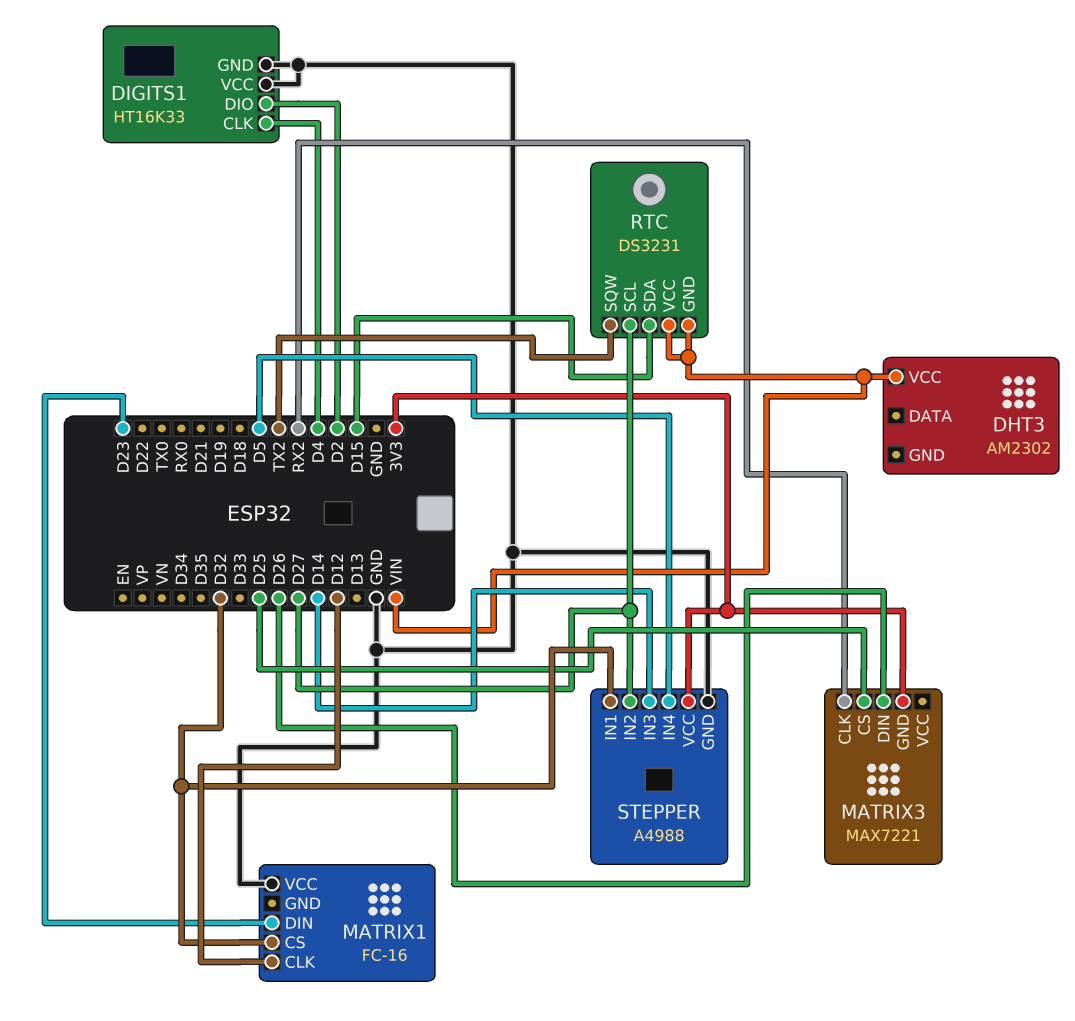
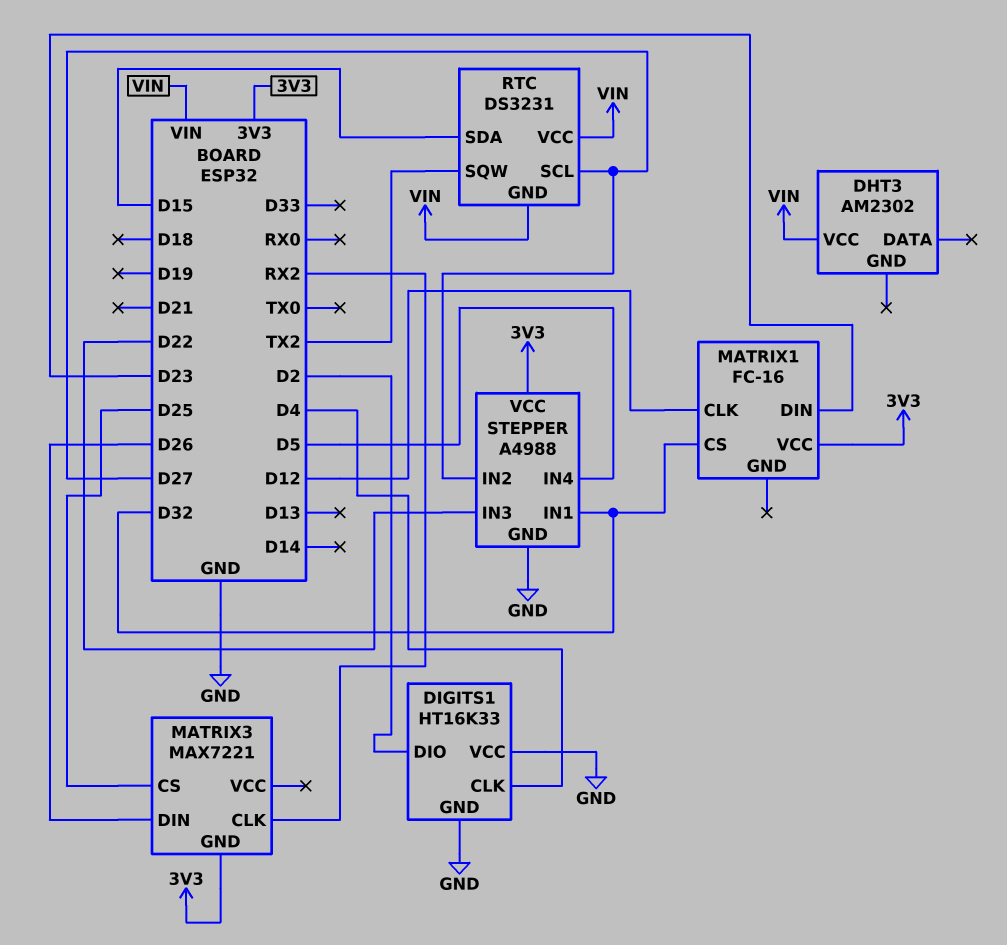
MATRIX1 pin VCC: GND -> 3V3
STEPPER pin IN3: D14 -> D22

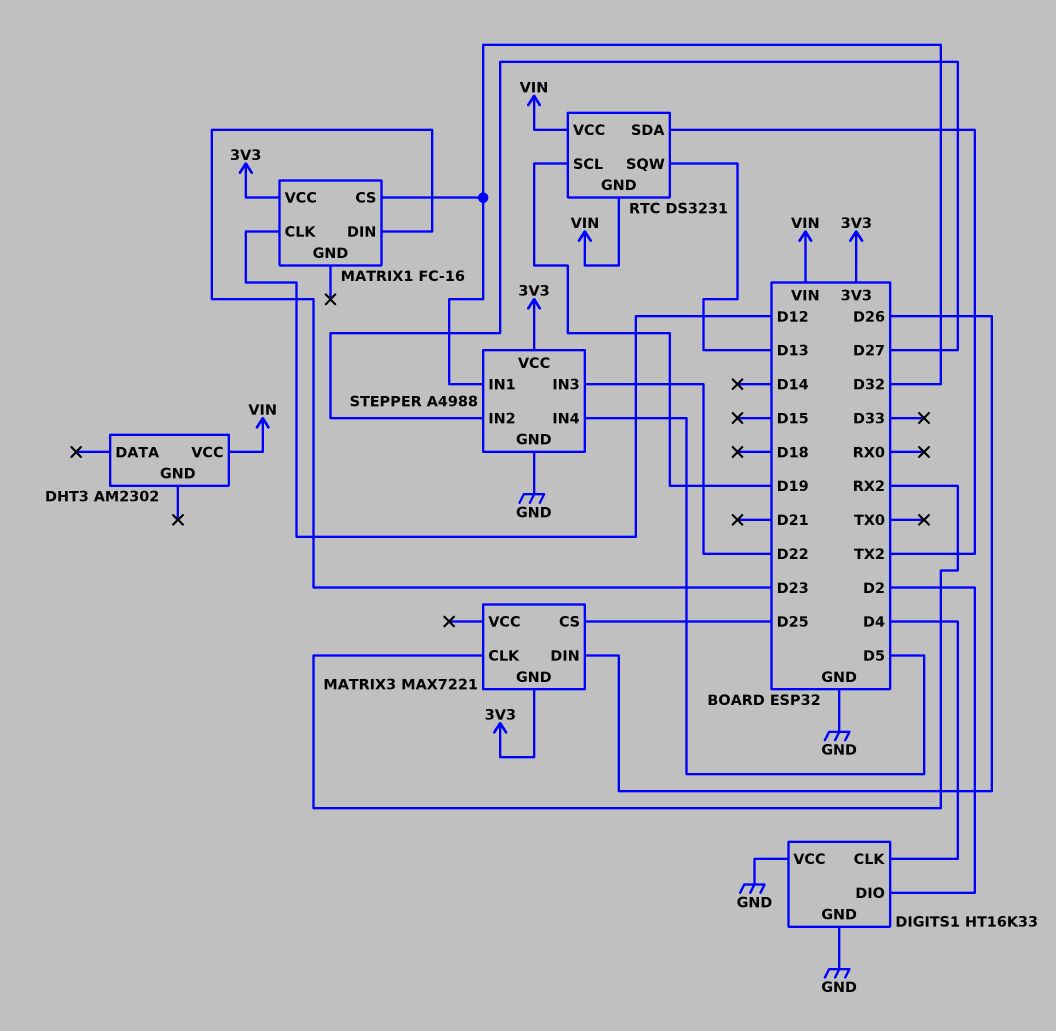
RTC pin SCL: D27 -> D19
RTC pin SDA: D15 -> TX2
RTC pin SQW: TX2 -> D13

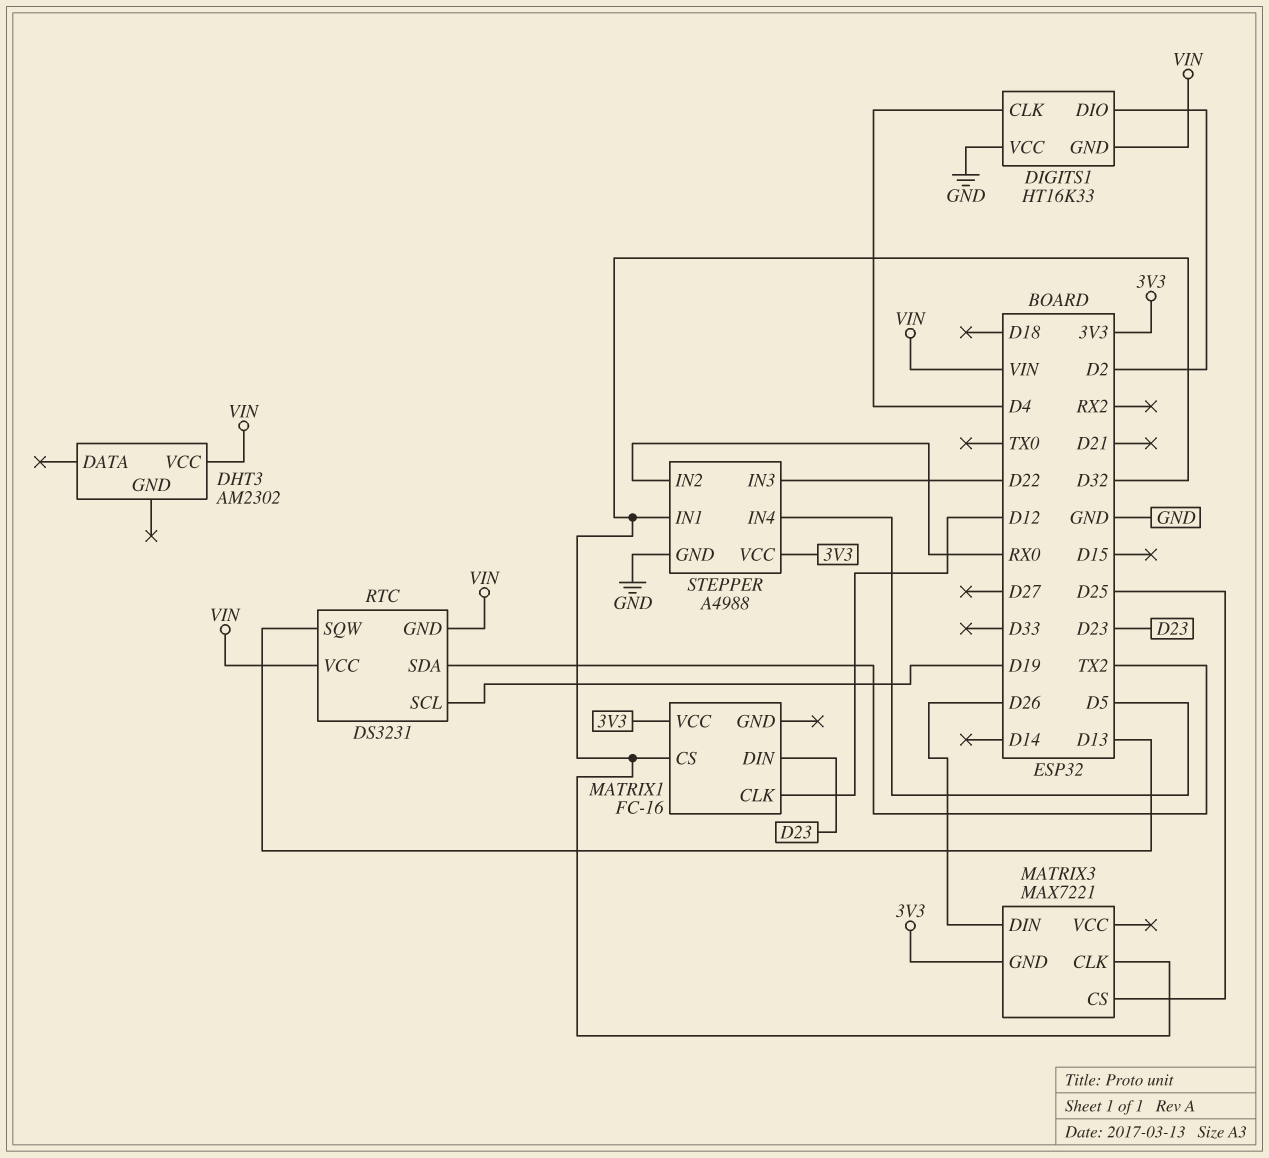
DIGITS1 pin GND: GND -> VIN
MATRIX3 pin CLK: RX2 -> D32
STEPPER pin IN2: D27 -> RX0

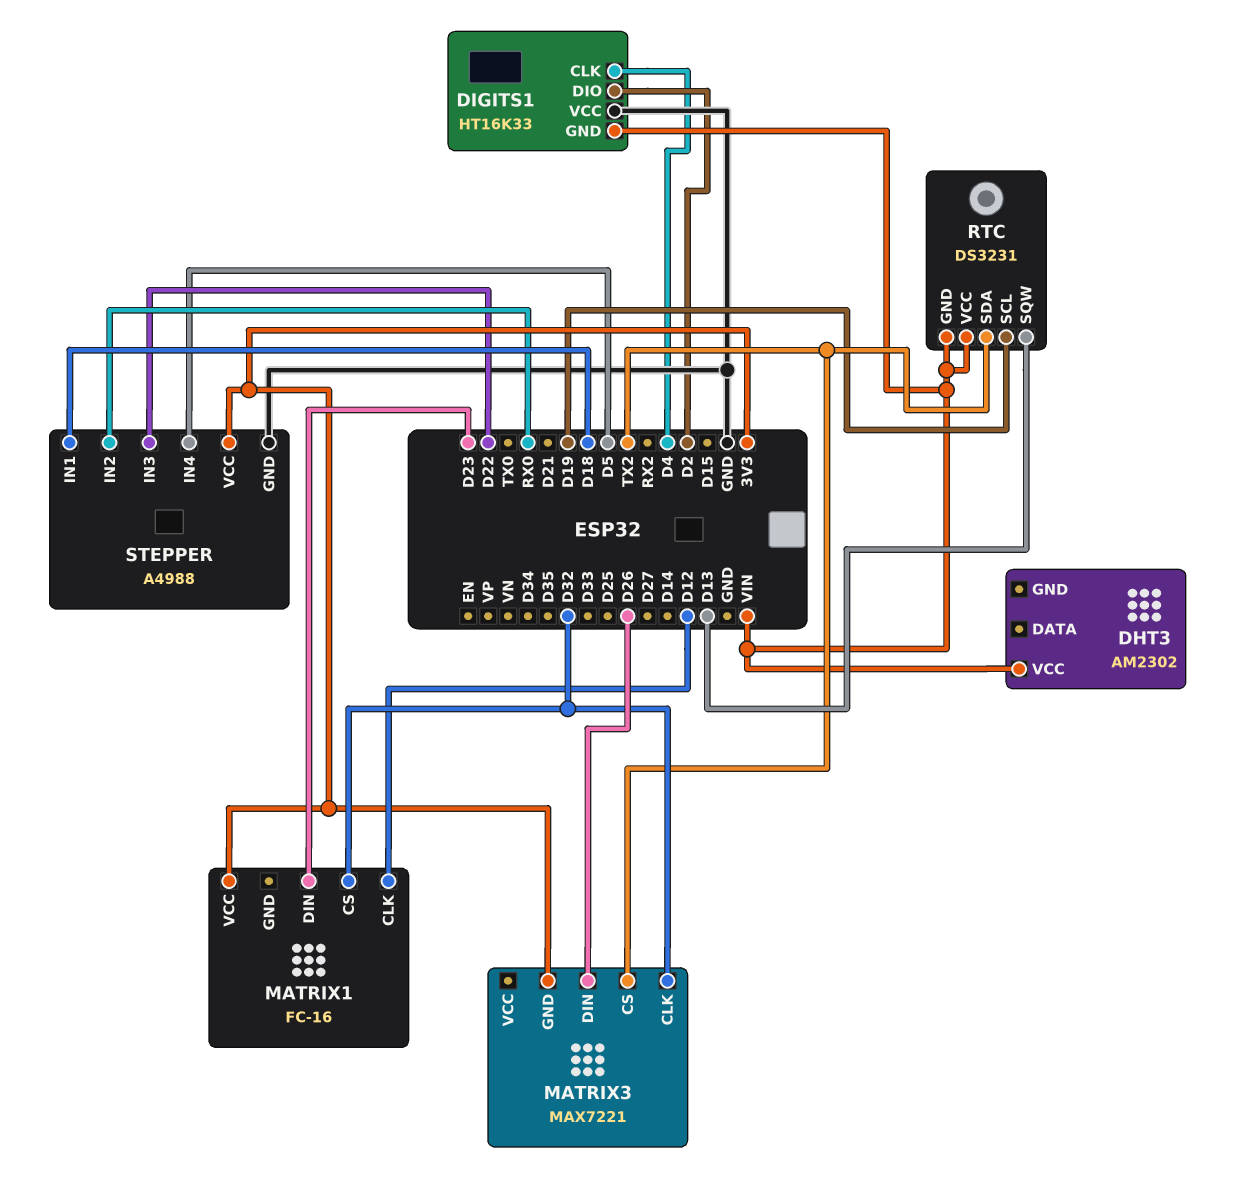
MATRIX3 pin CS: D25 -> TX2
STEPPER pin IN1: D32 -> D18

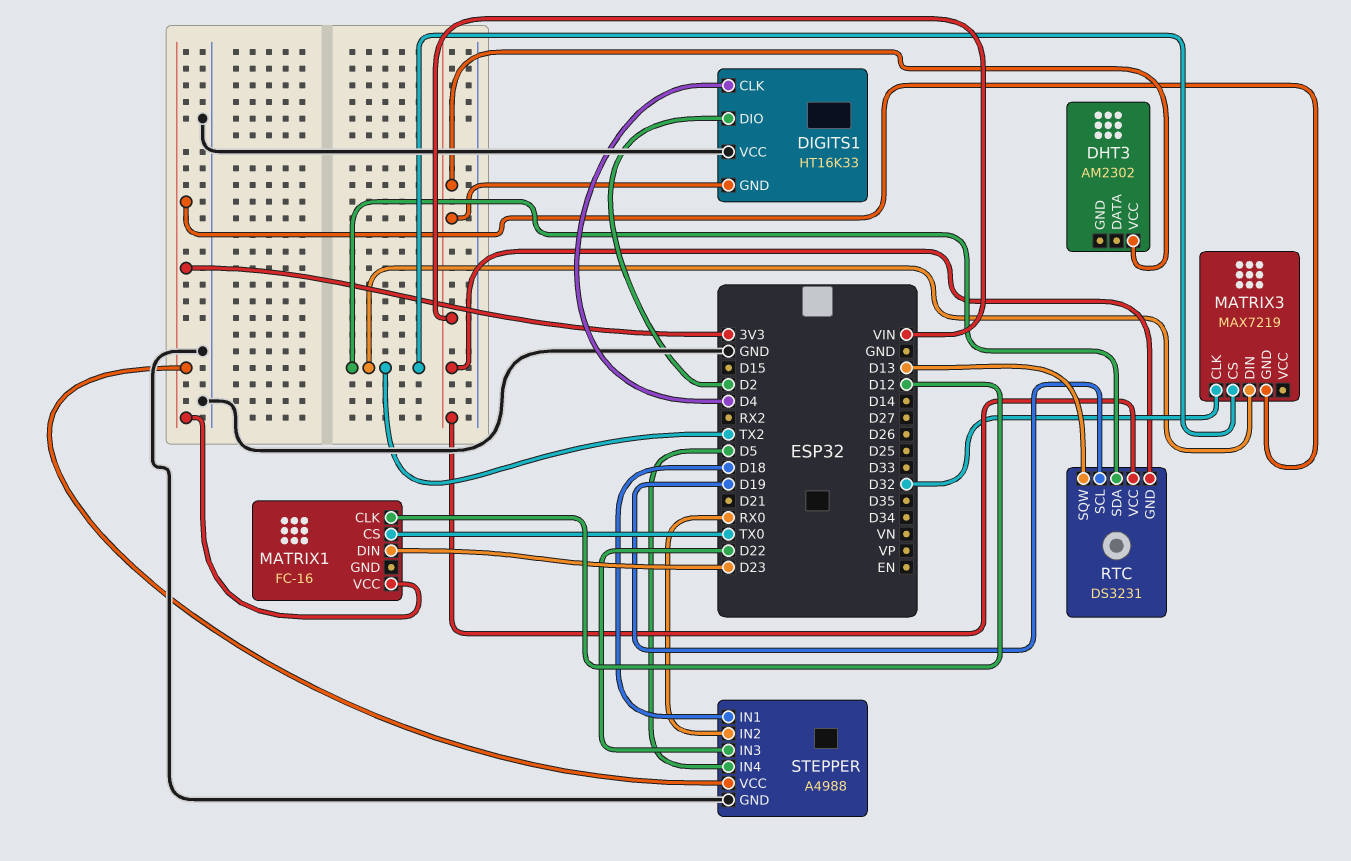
MATRIX1 pin CS: D32 -> TX0
MATRIX3: MAX7221 -> MAX7219
MATRIX3 pin DIN: D26 -> TX2

